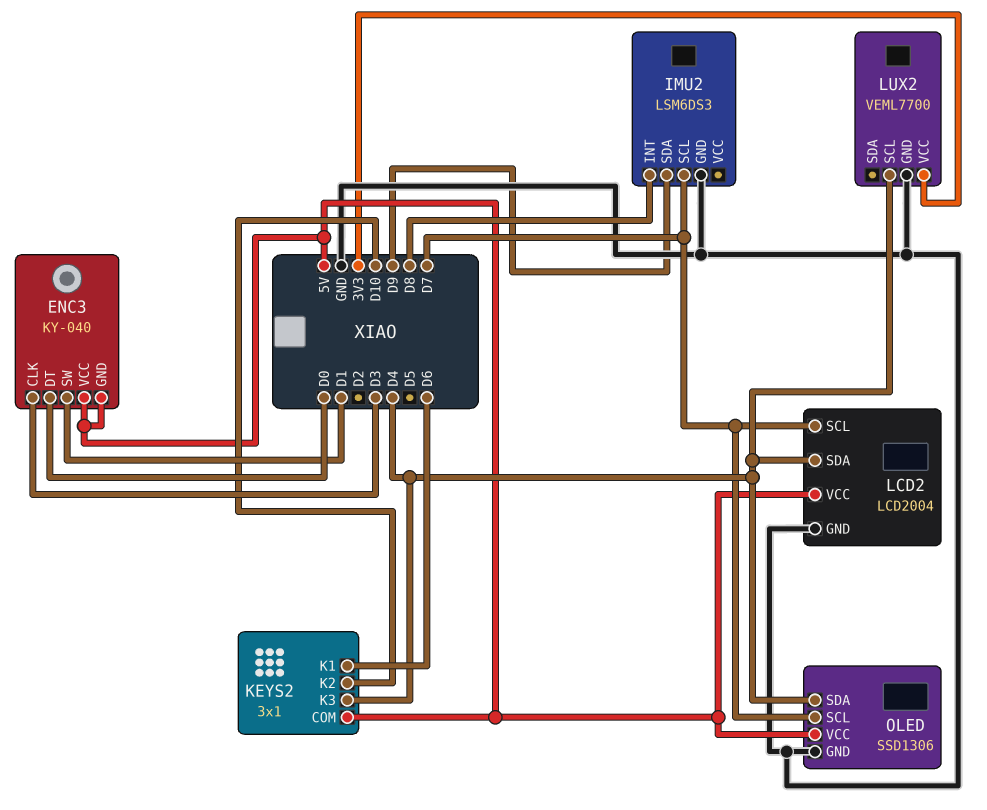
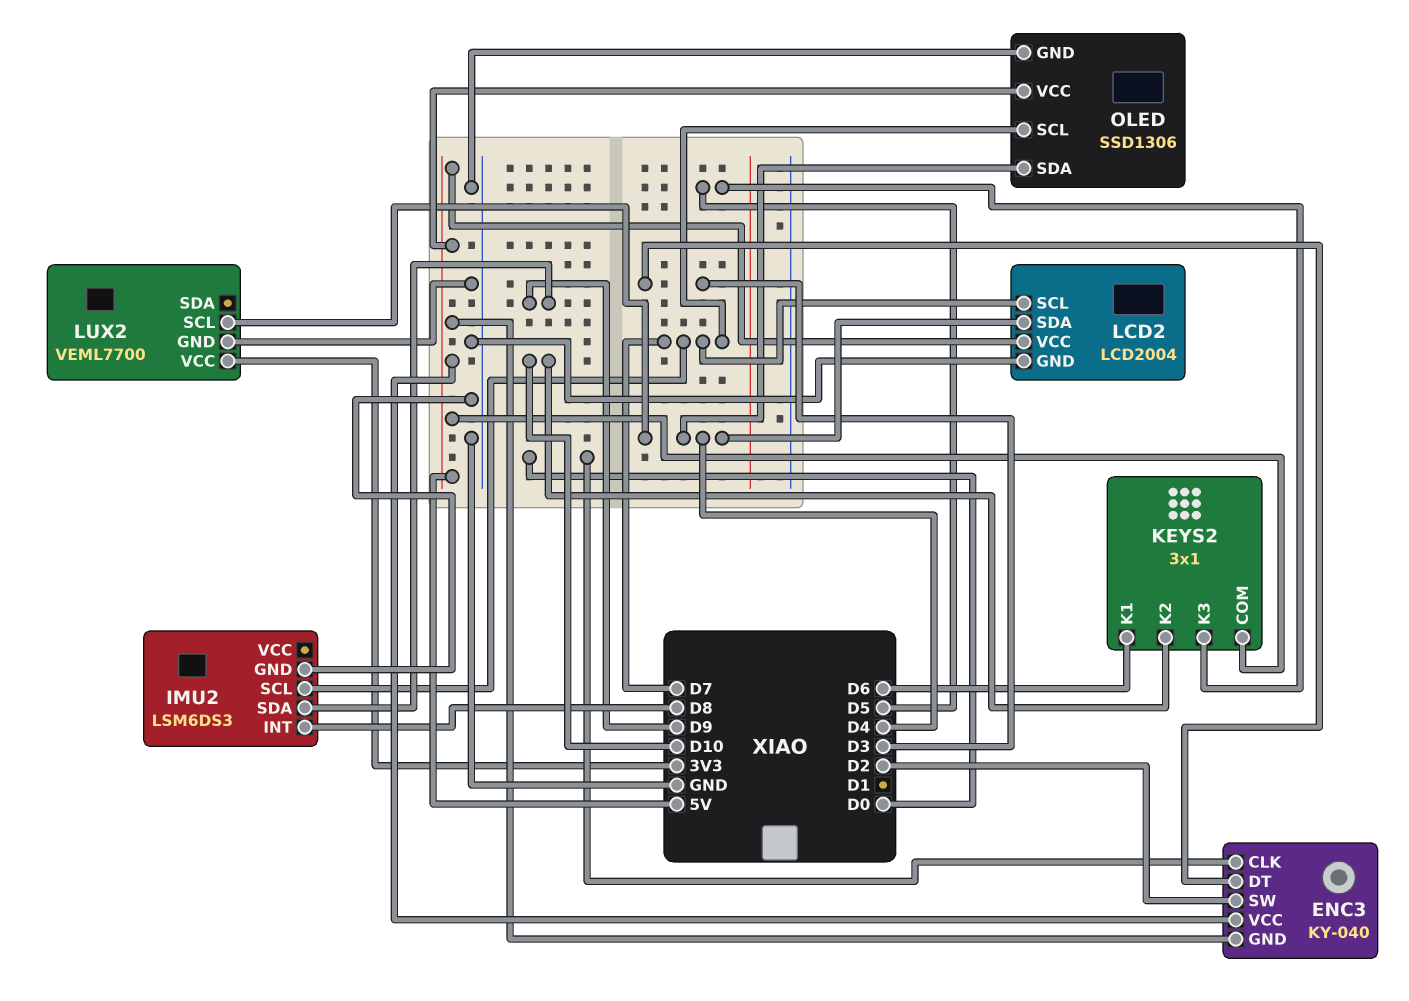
ENC3 pin CLK: D3 -> D0
ENC3 pin DT: D0 -> D3
ENC3 pin SW: D1 -> D2
KEYS2 pin K3: D4 -> D5

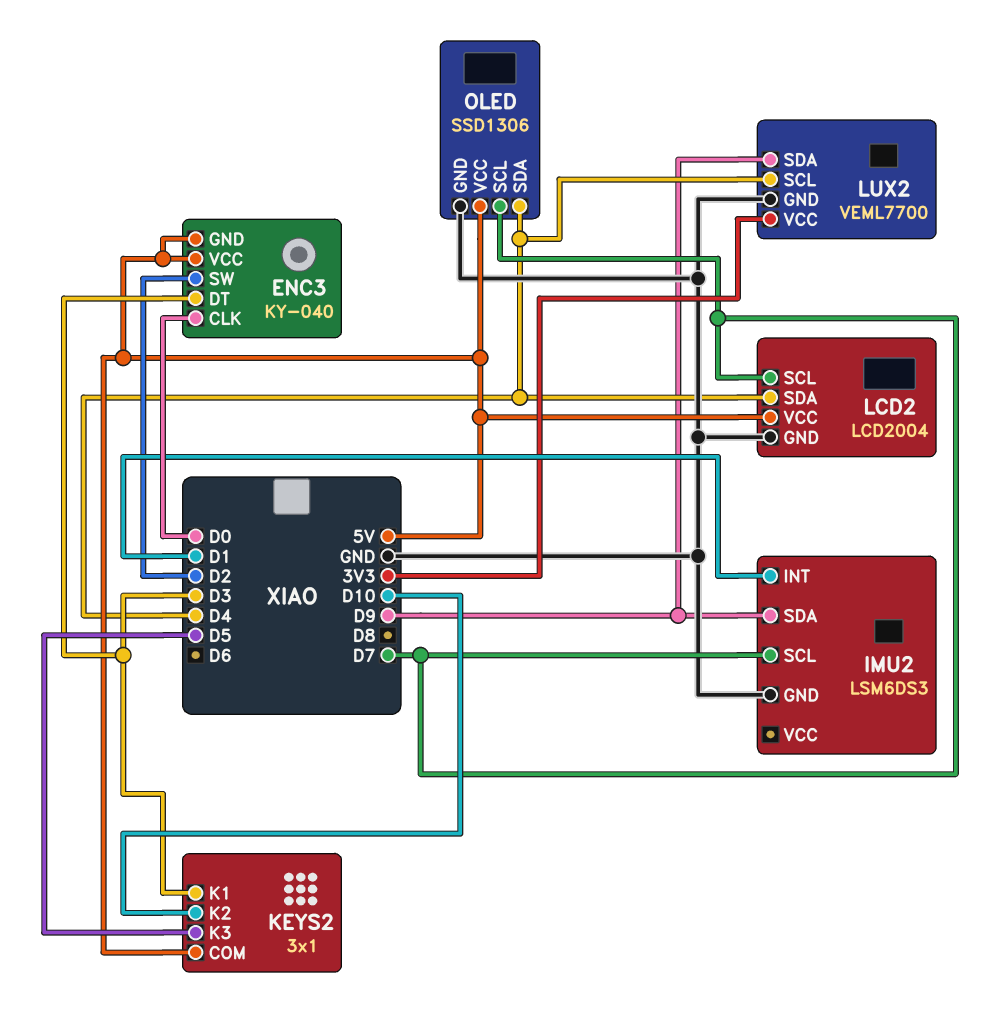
IMU2 pin INT: D8 -> D1
KEYS2 pin K1: D6 -> D3
LUX2 pin SDA: none -> D9

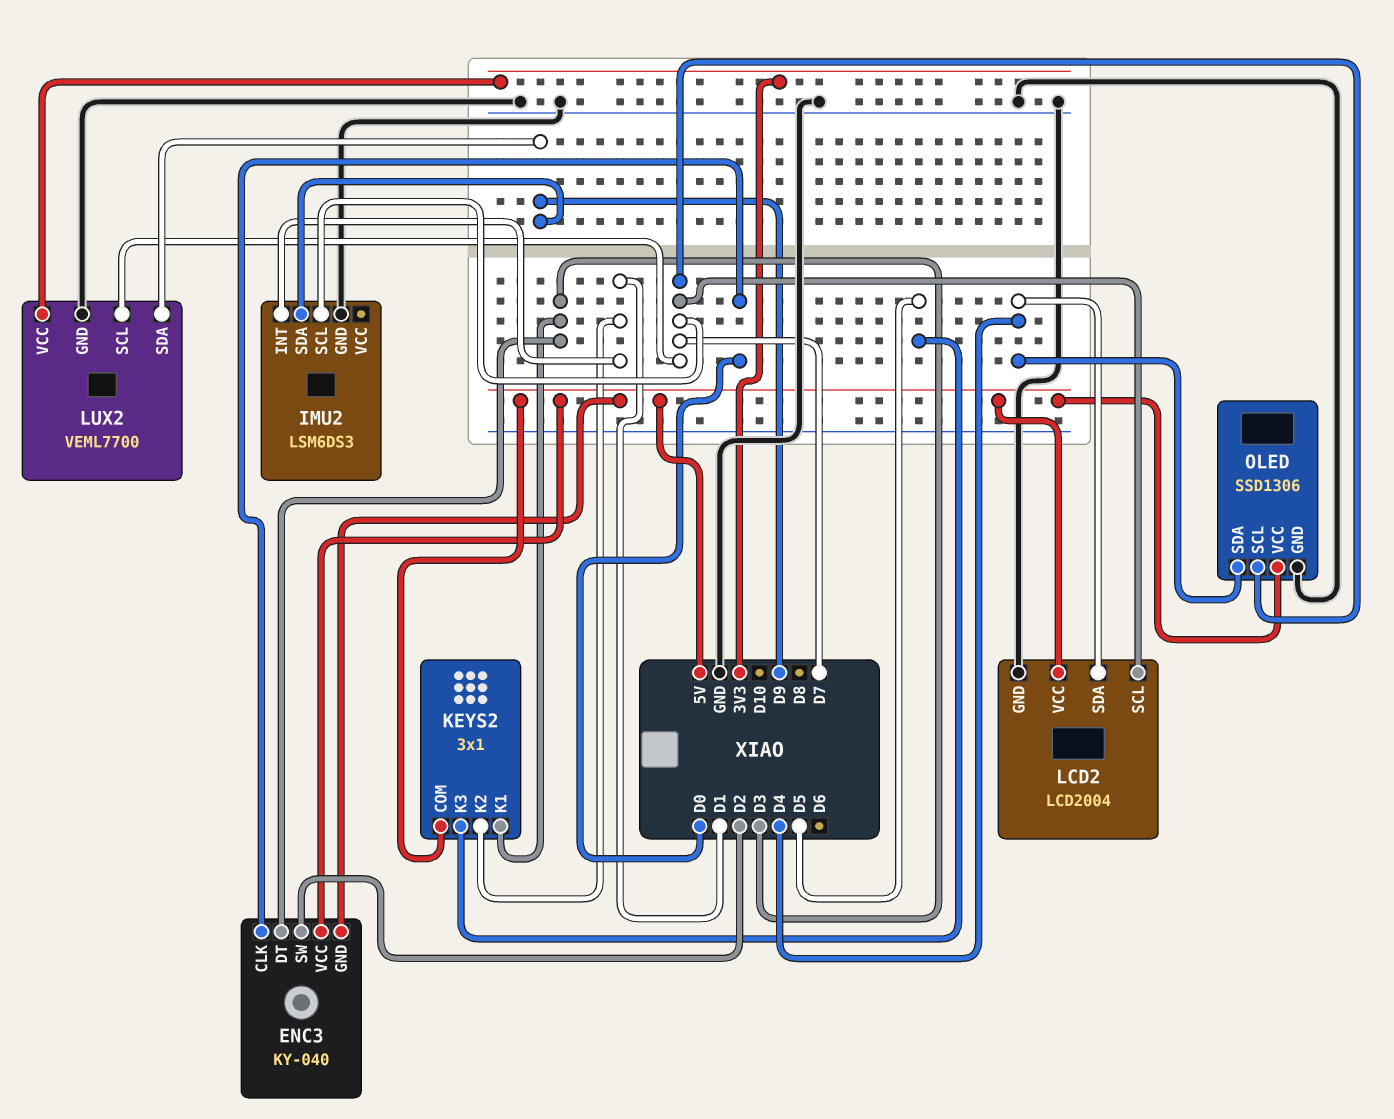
KEYS2 pin K2: D10 -> D1
LUX2 pin SCL: D4 -> D7

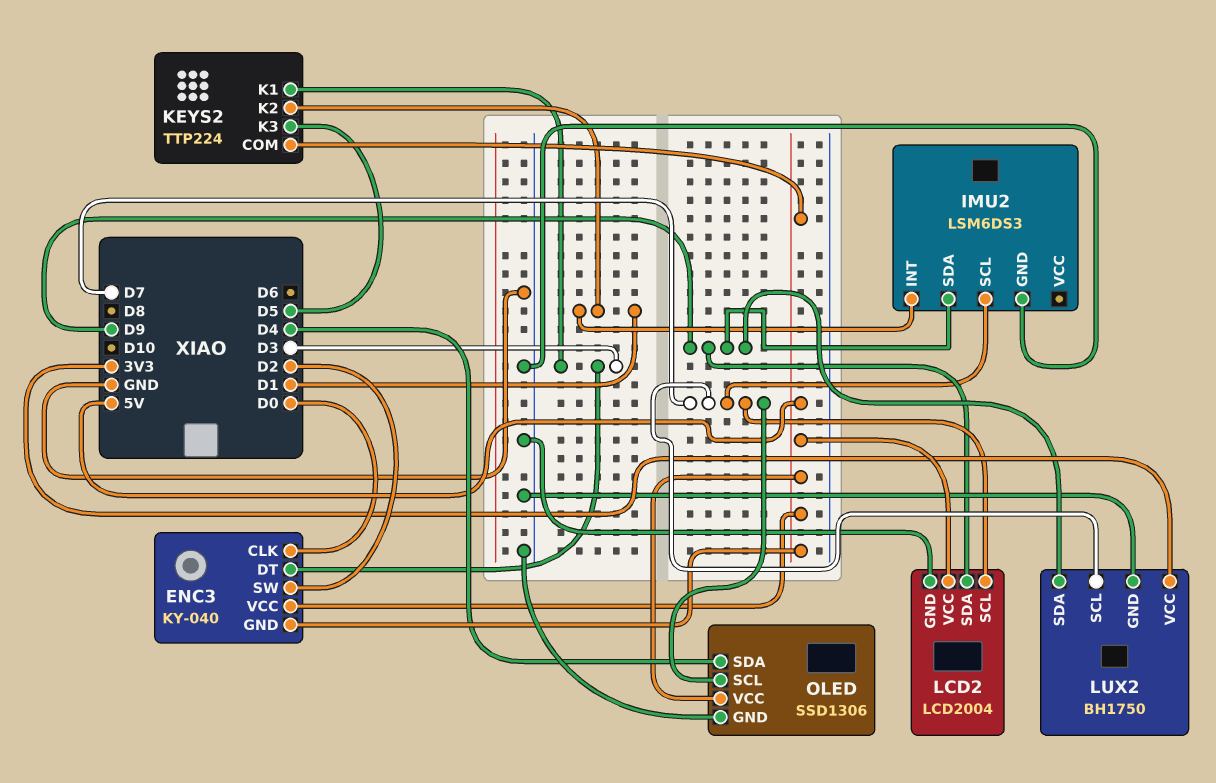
KEYS2: 3x1 -> TTP224
LCD2 pin SDA: D4 -> D9
LUX2: VEML7700 -> BH1750

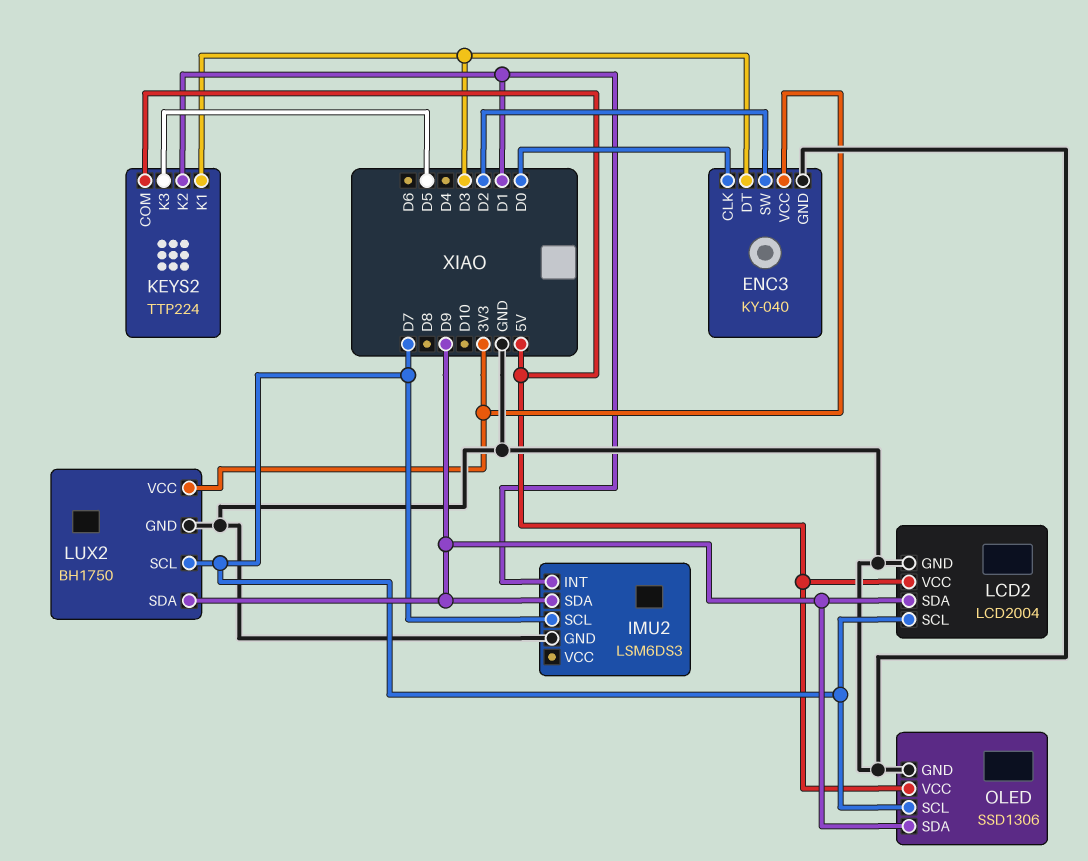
ENC3 pin GND: 5V -> GND
ENC3 pin VCC: 5V -> 3V3
OLED pin SDA: D4 -> D9

